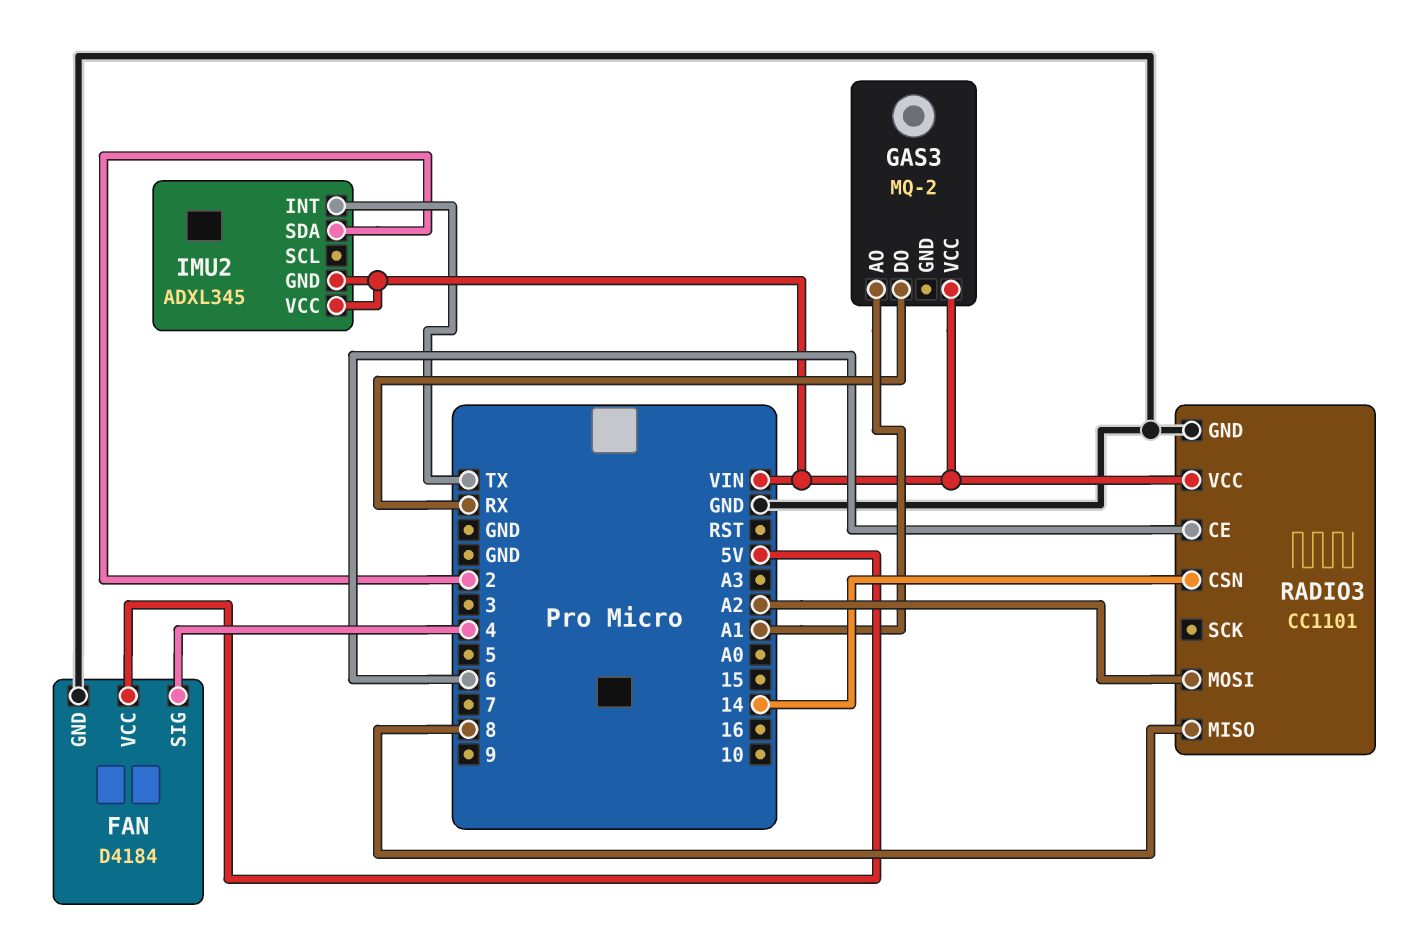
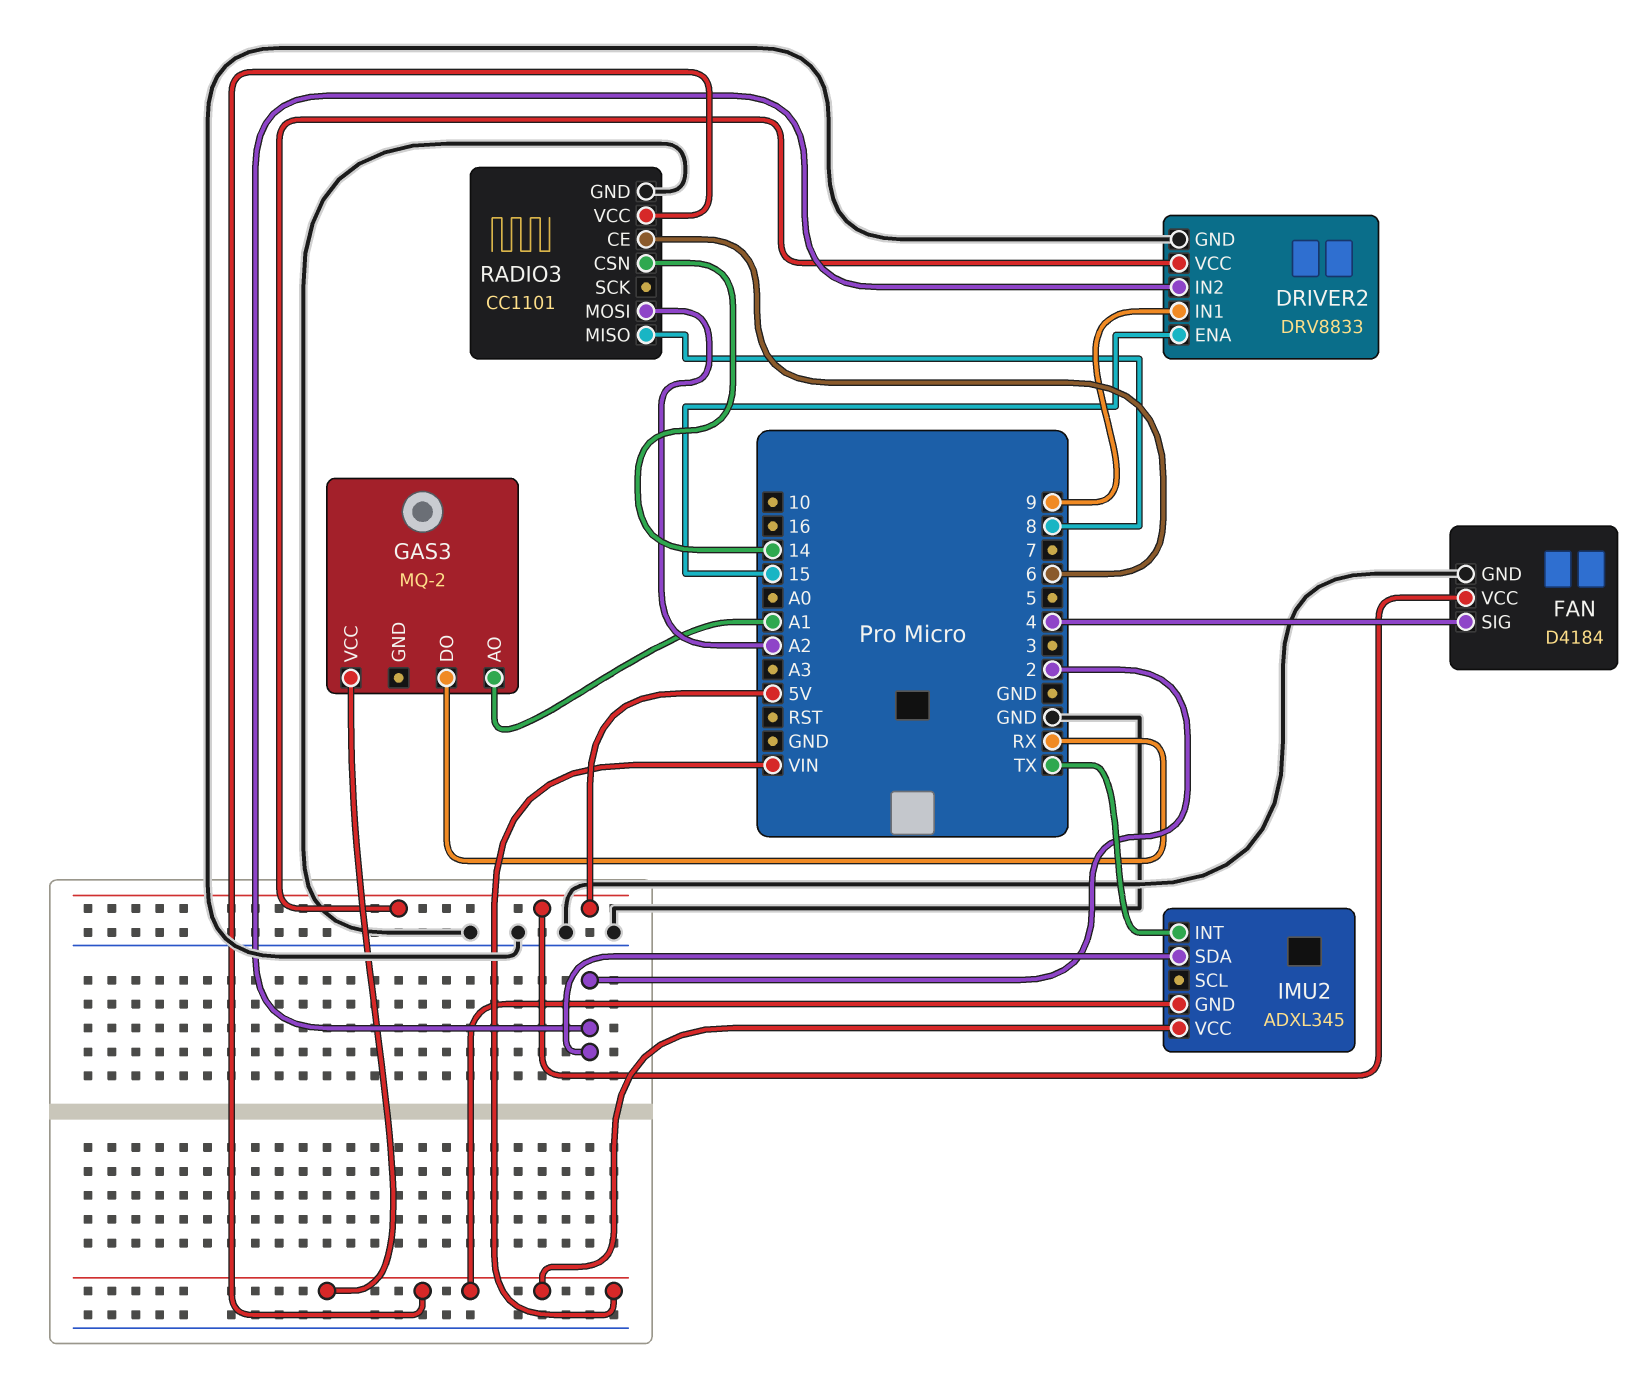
DRIVER2: none -> DRV8833
DRIVER2 pin ENA: none -> 15
DRIVER2 pin GND: none -> GND
DRIVER2 pin IN1: none -> 9
DRIVER2 pin IN2: none -> 2
DRIVER2 pin VCC: none -> 5V

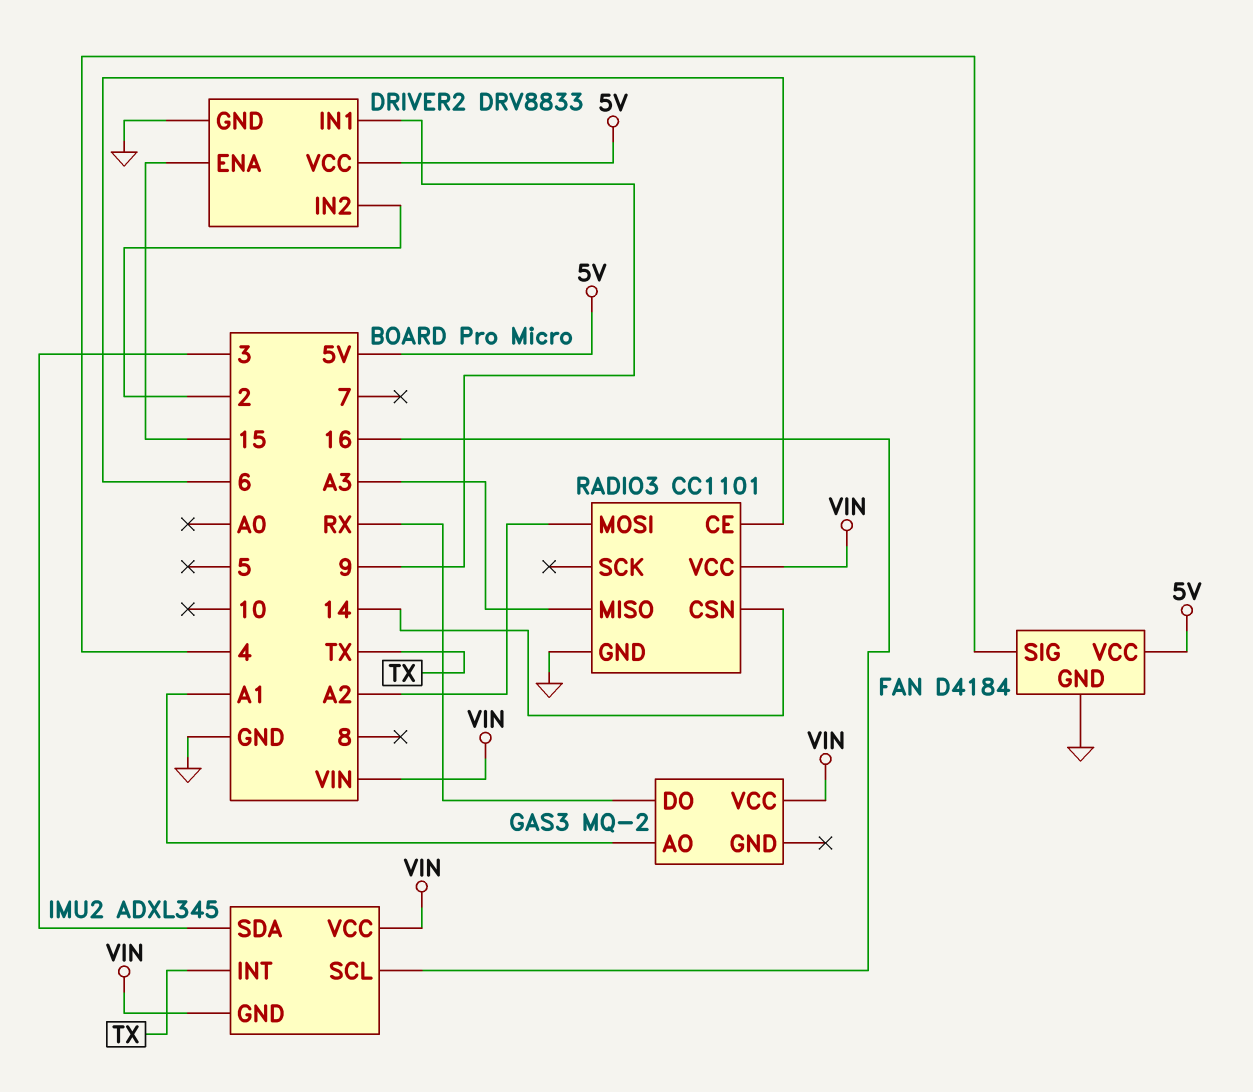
IMU2 pin SCL: none -> 16
IMU2 pin SDA: 2 -> 3
RADIO3 pin MISO: 8 -> A3

